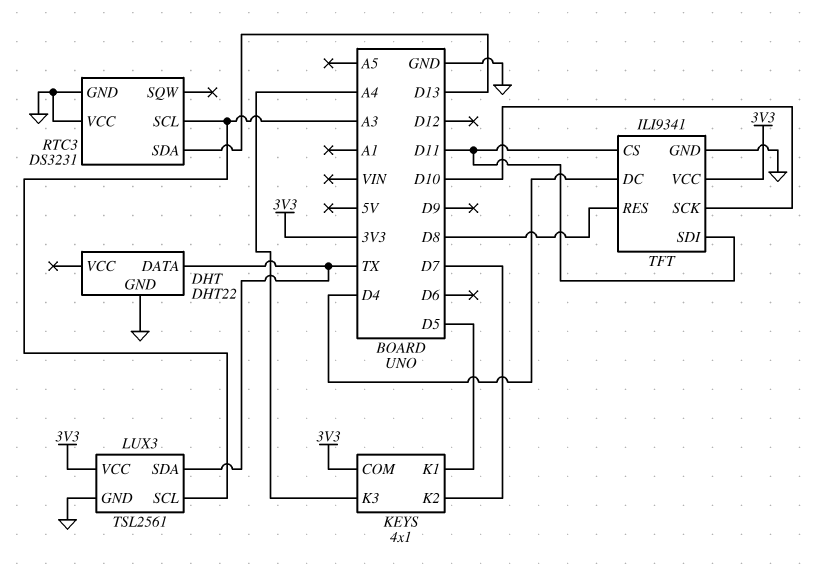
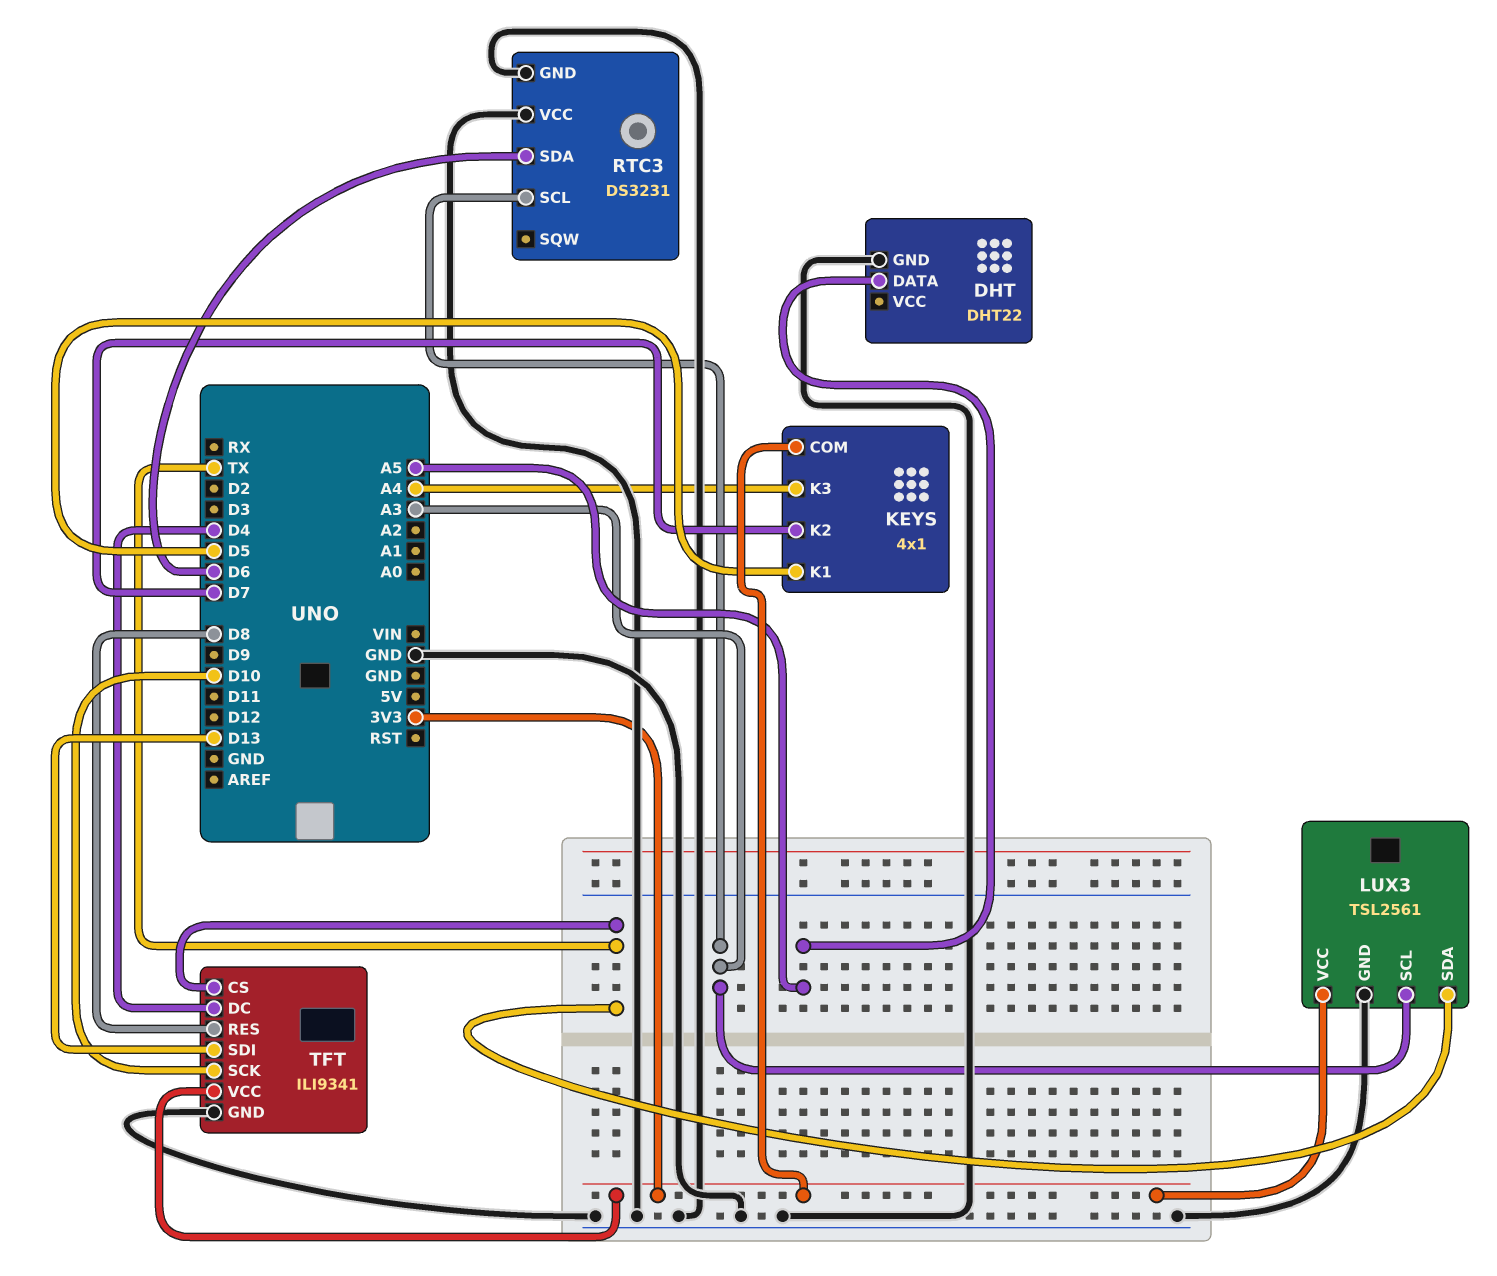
DHT pin DATA: TX -> A5
RTC3 pin SDA: D13 -> D6
TFT pin CS: D11 -> TX
TFT pin SDI: D11 -> D13

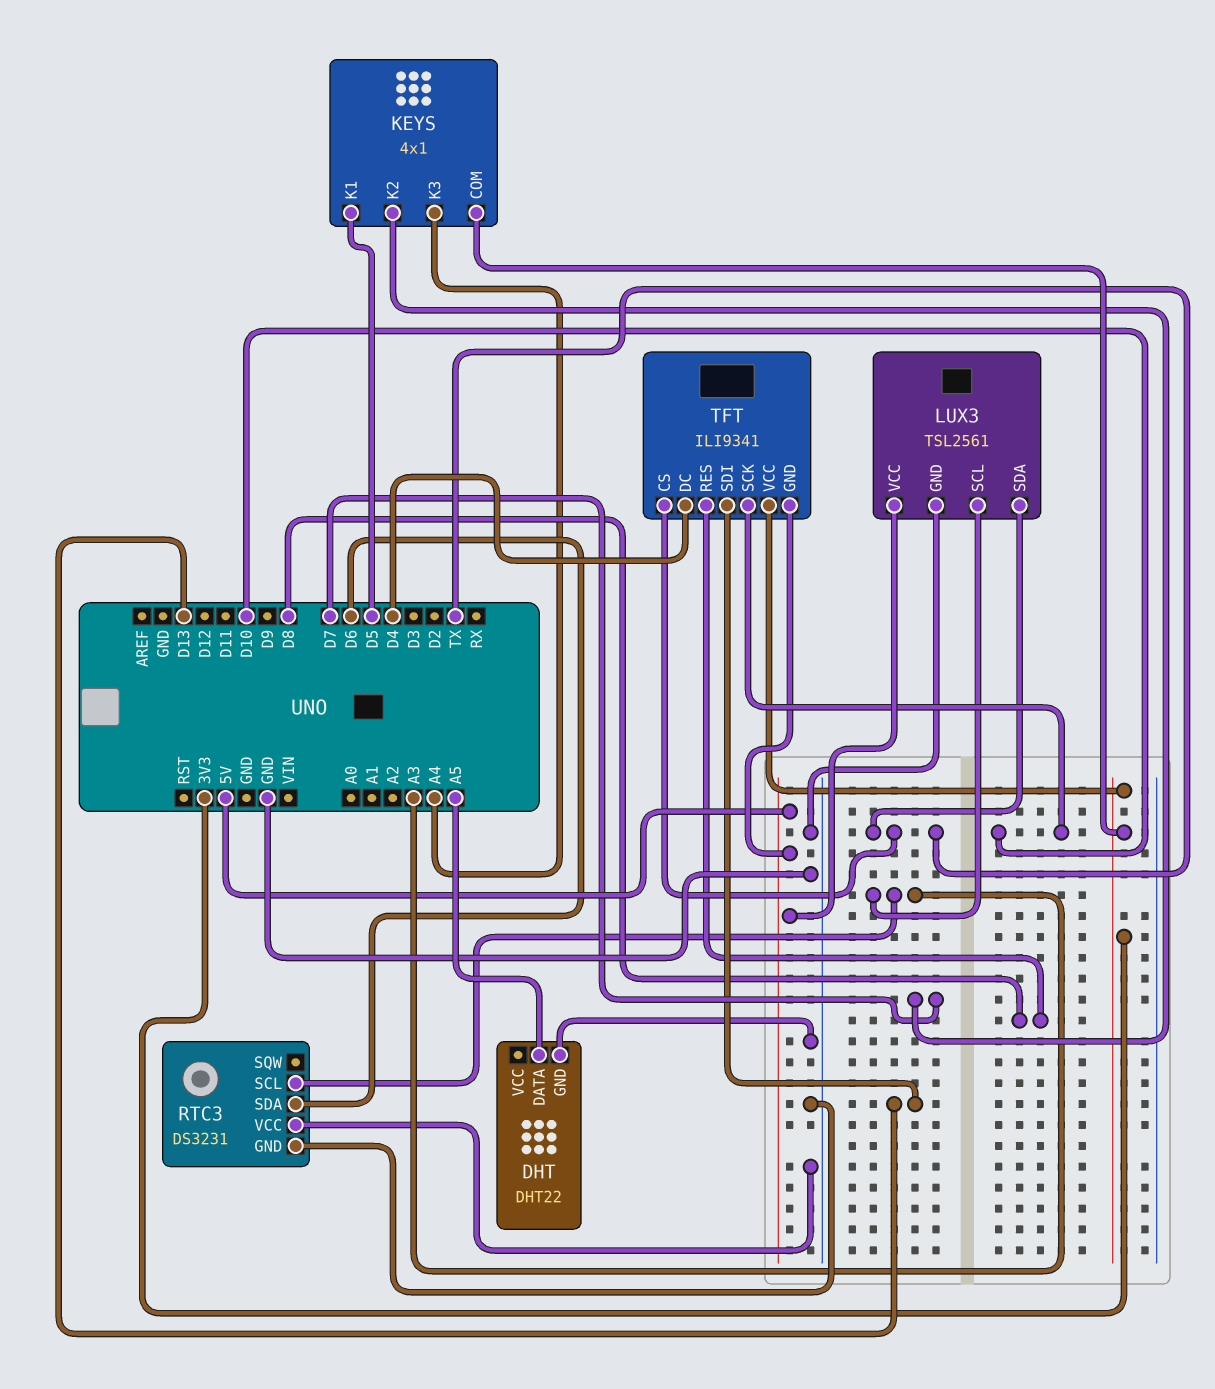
LUX3 pin VCC: 3V3 -> 5V
TFT pin GND: GND -> 5V

